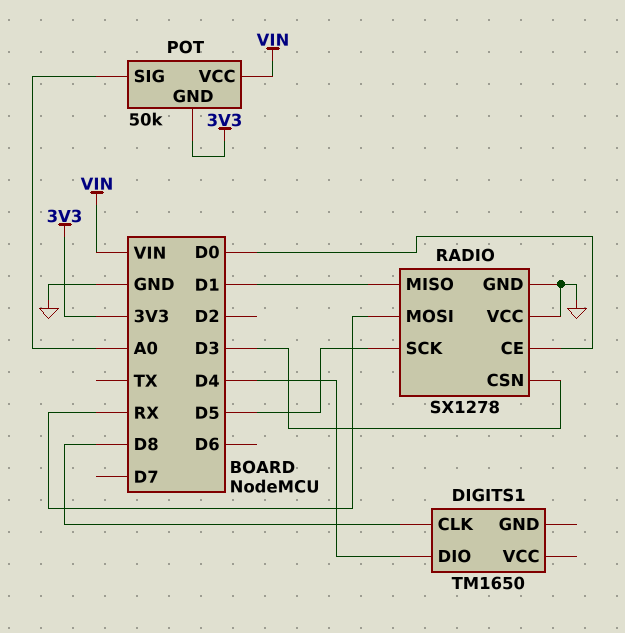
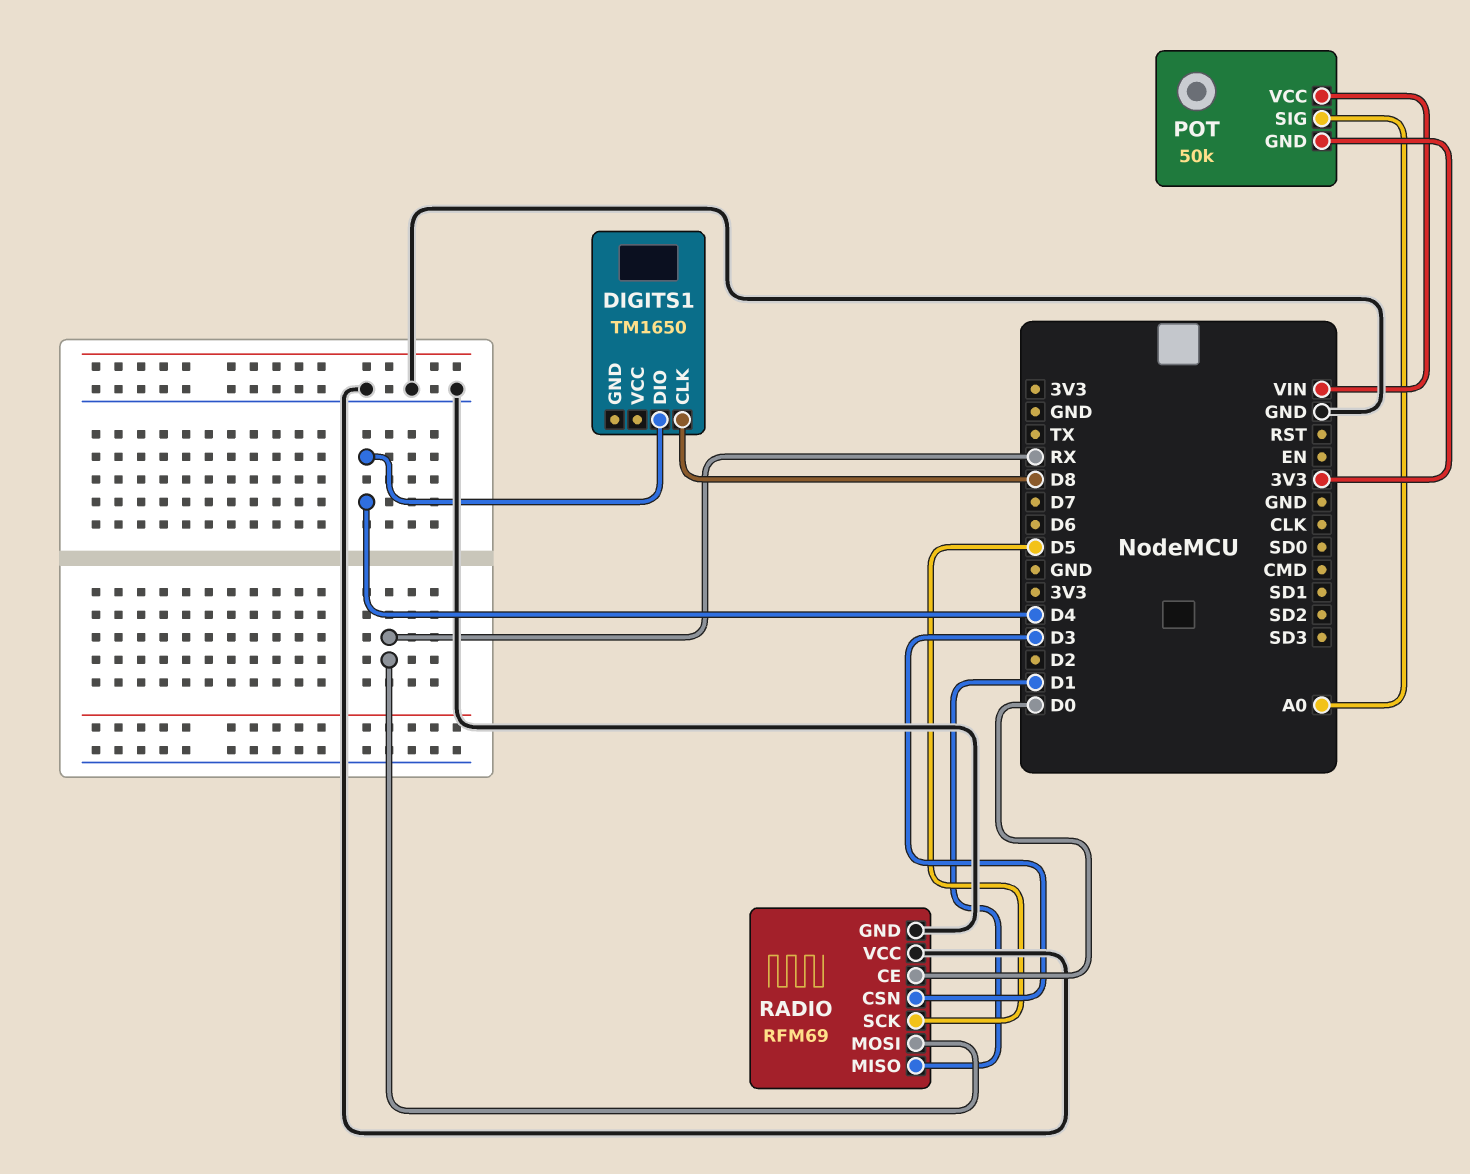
RADIO: SX1278 -> RFM69

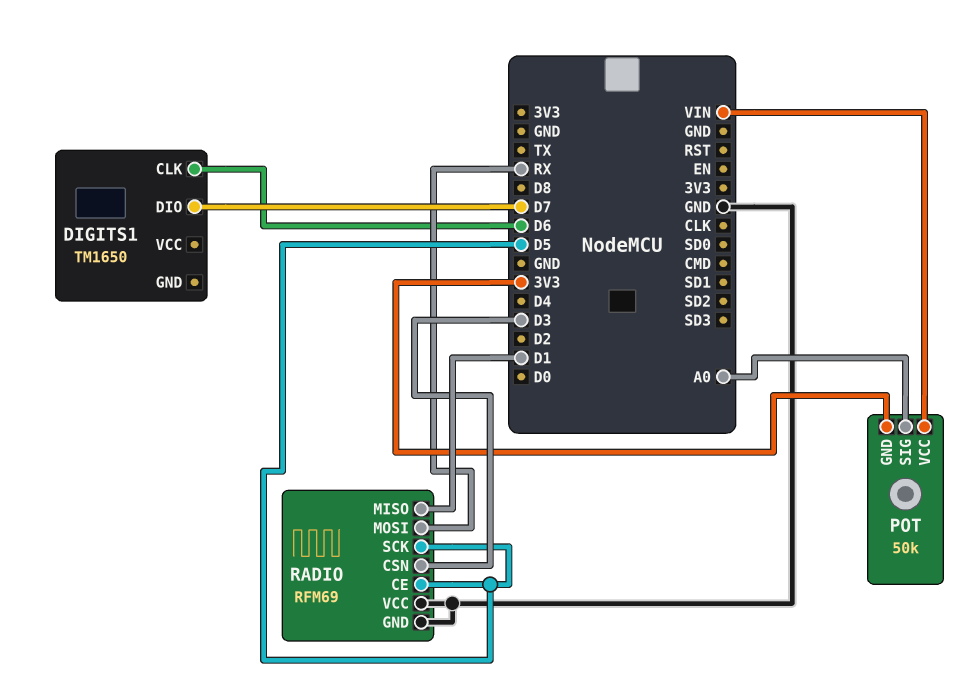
DIGITS1 pin CLK: D8 -> D6
DIGITS1 pin DIO: D4 -> D7
RADIO pin CE: D0 -> D5

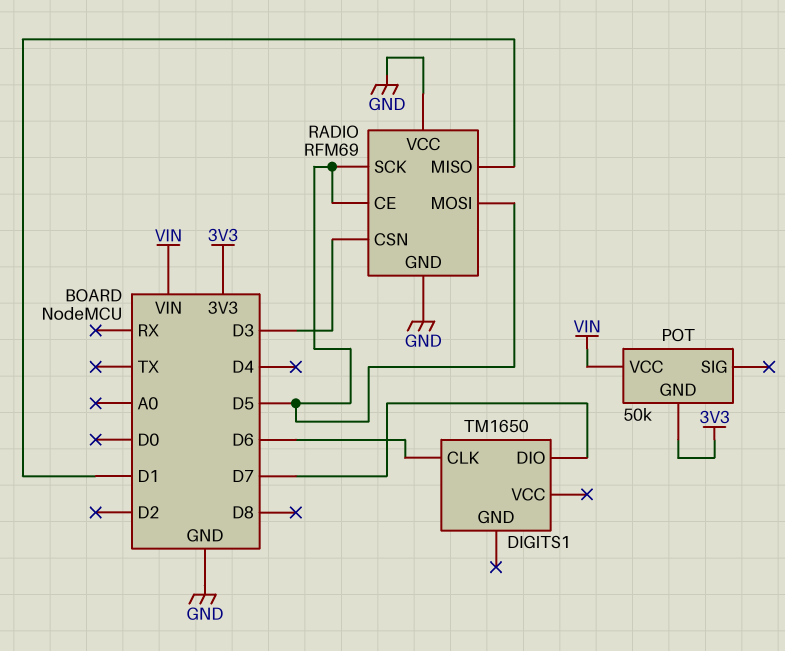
POT pin SIG: A0 -> none
RADIO pin MOSI: RX -> D5

